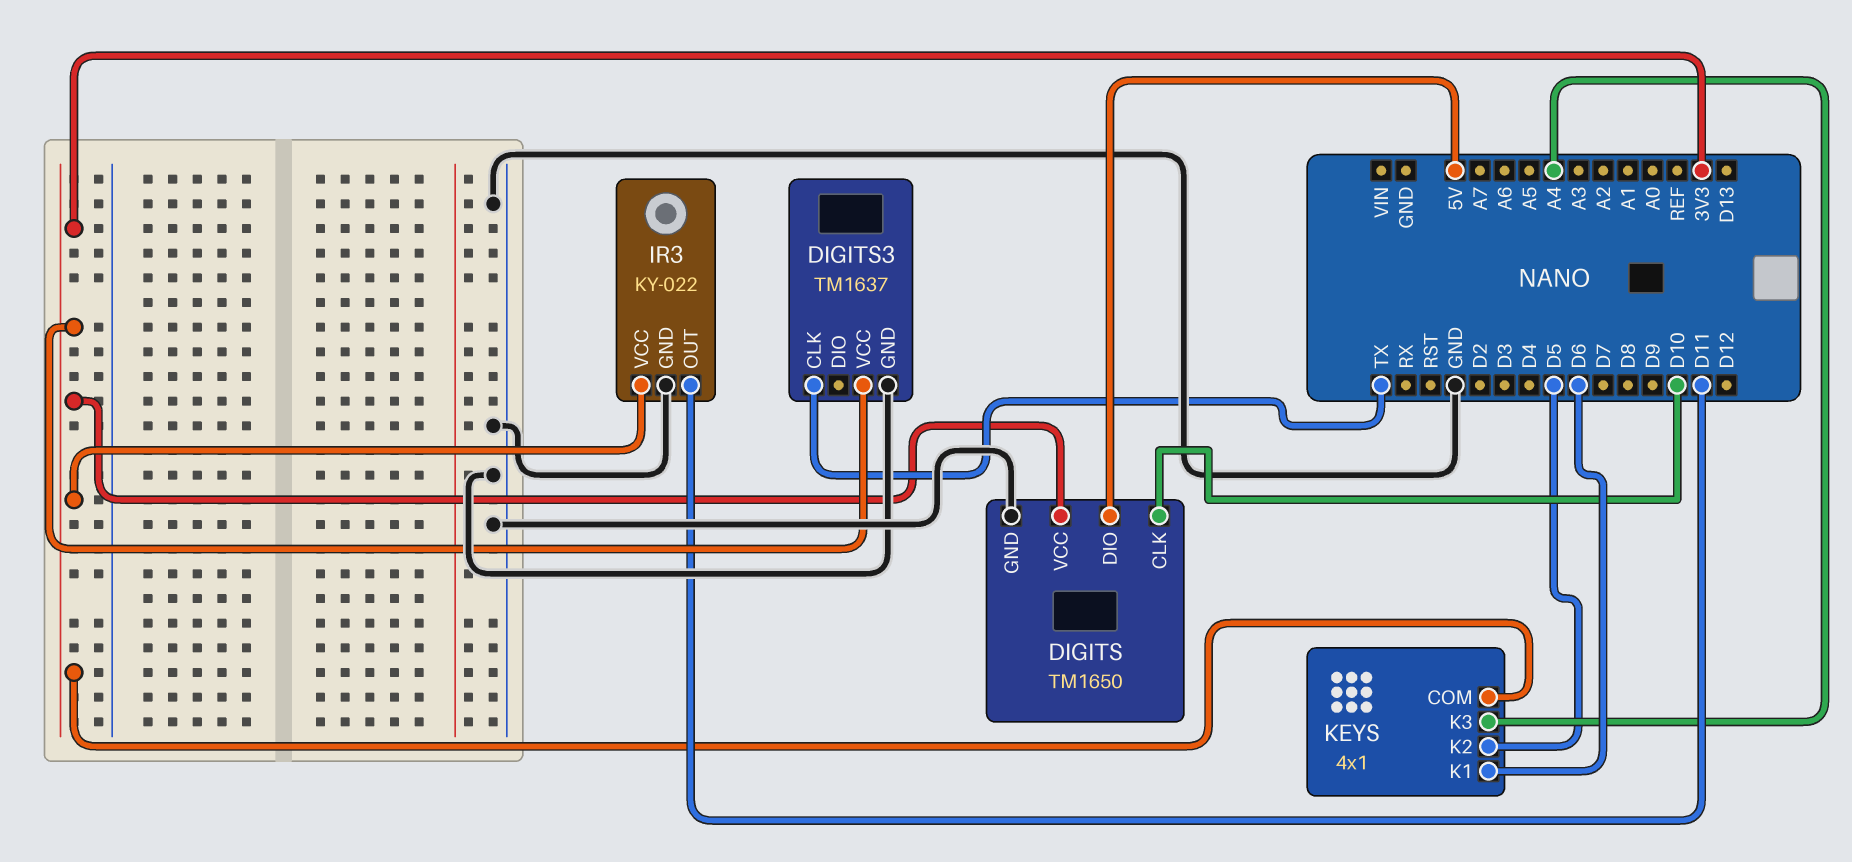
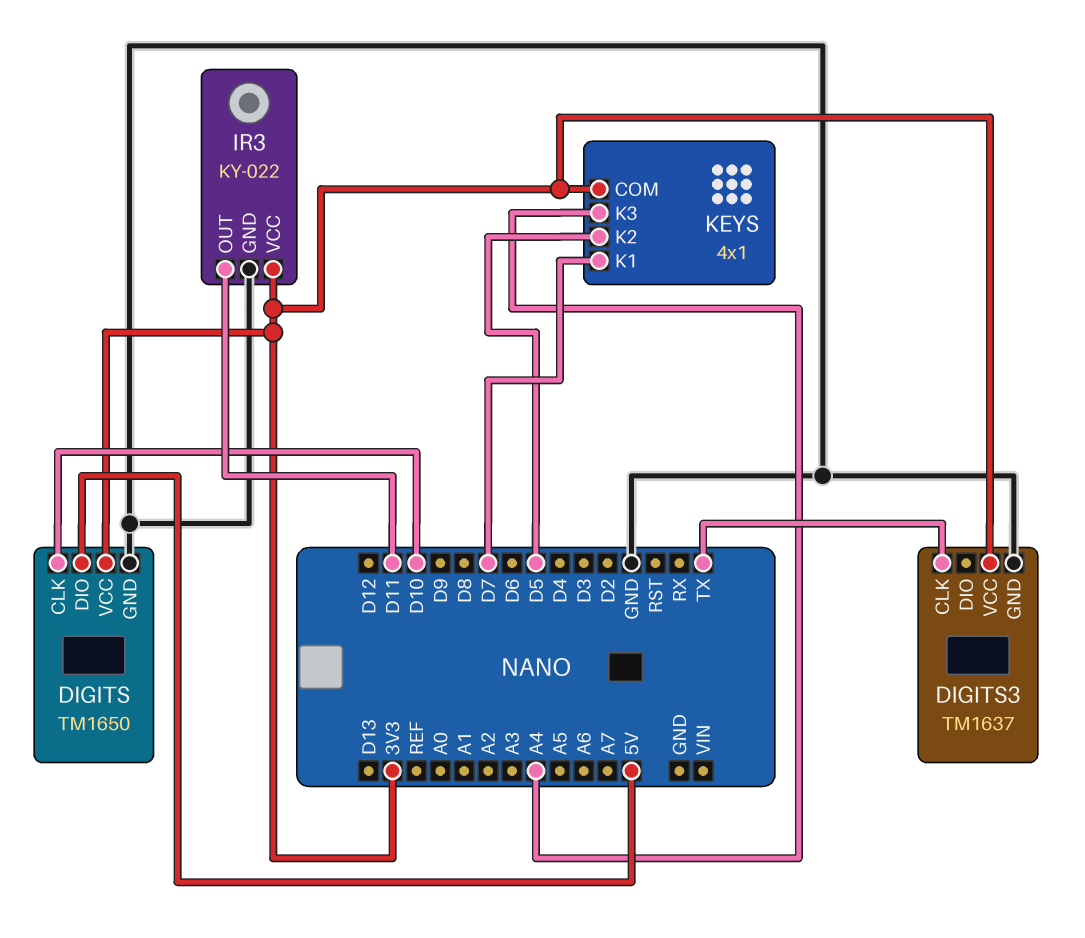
KEYS pin K1: D6 -> D7

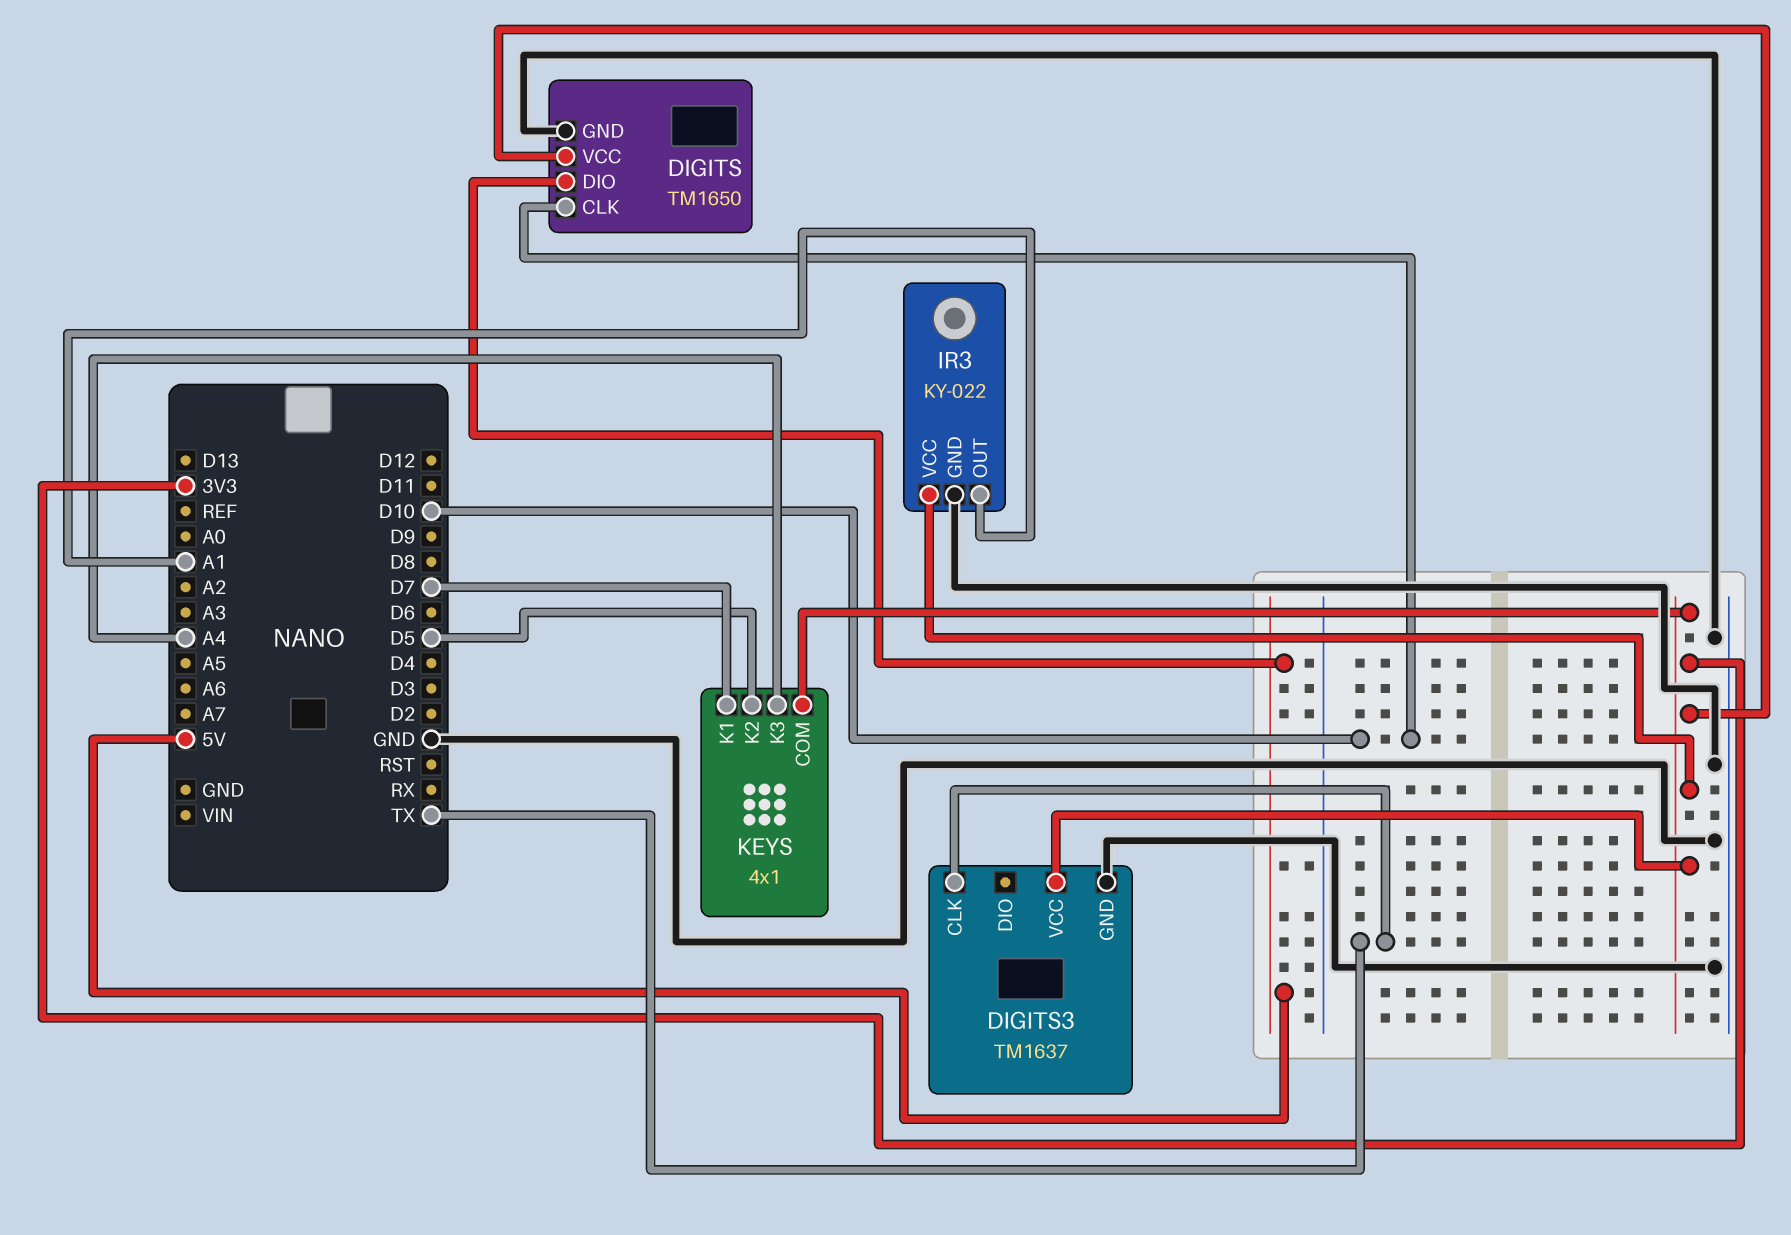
IR3 pin OUT: D11 -> A1

